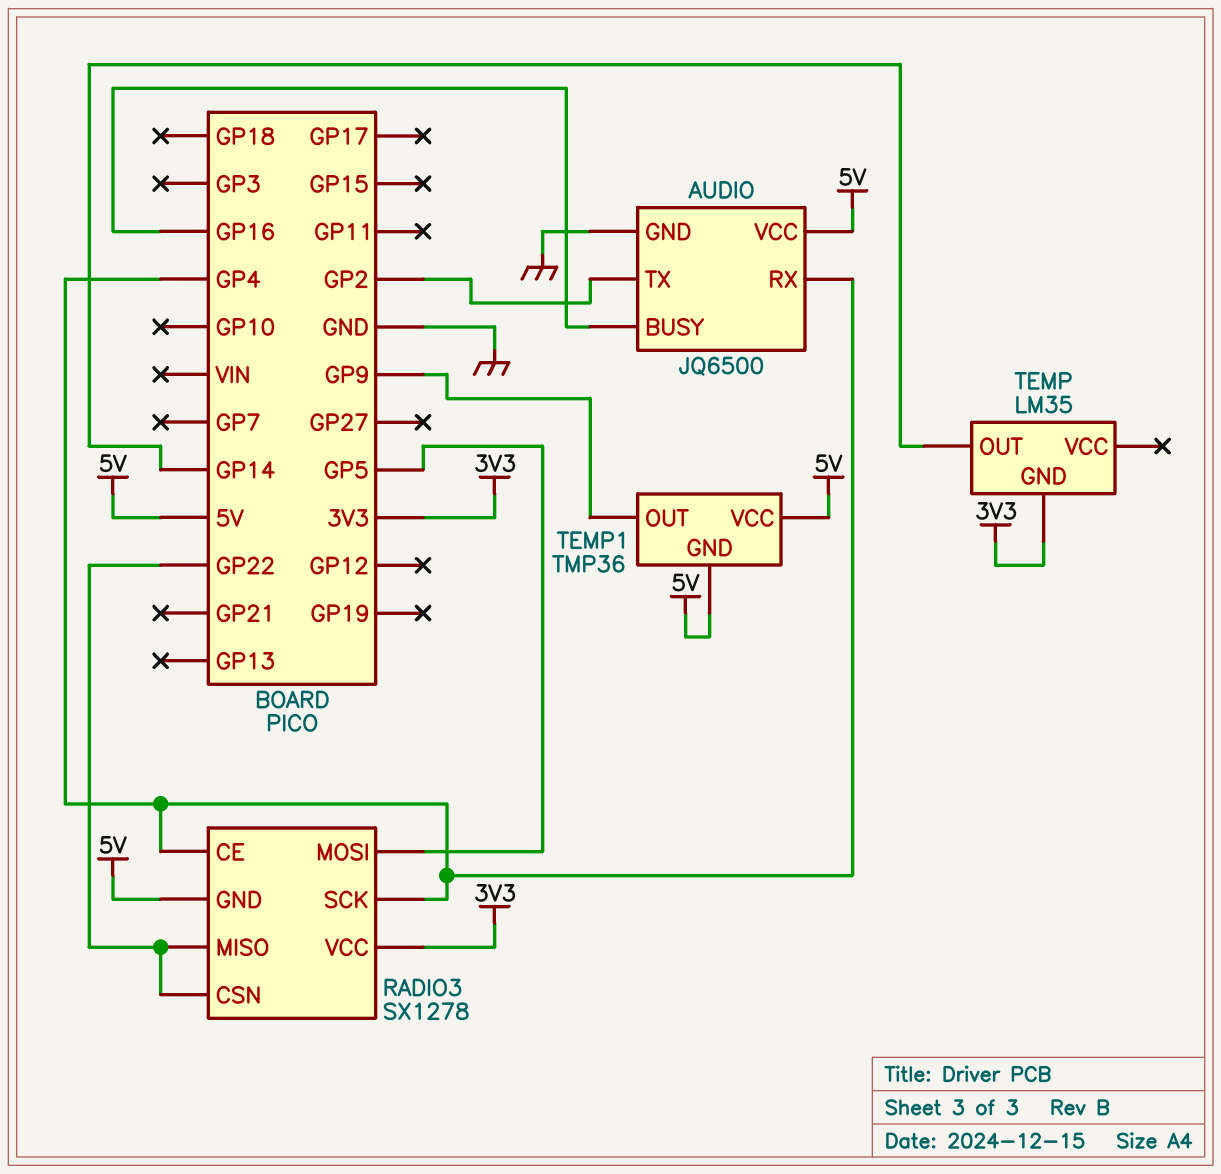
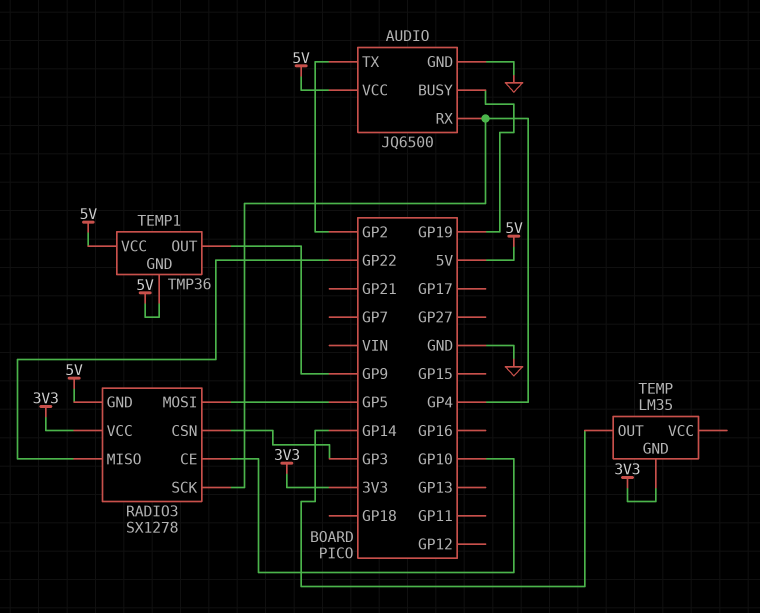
AUDIO pin BUSY: GP16 -> GP19
RADIO3 pin CE: GP4 -> GP10
RADIO3 pin CSN: GP22 -> GP3

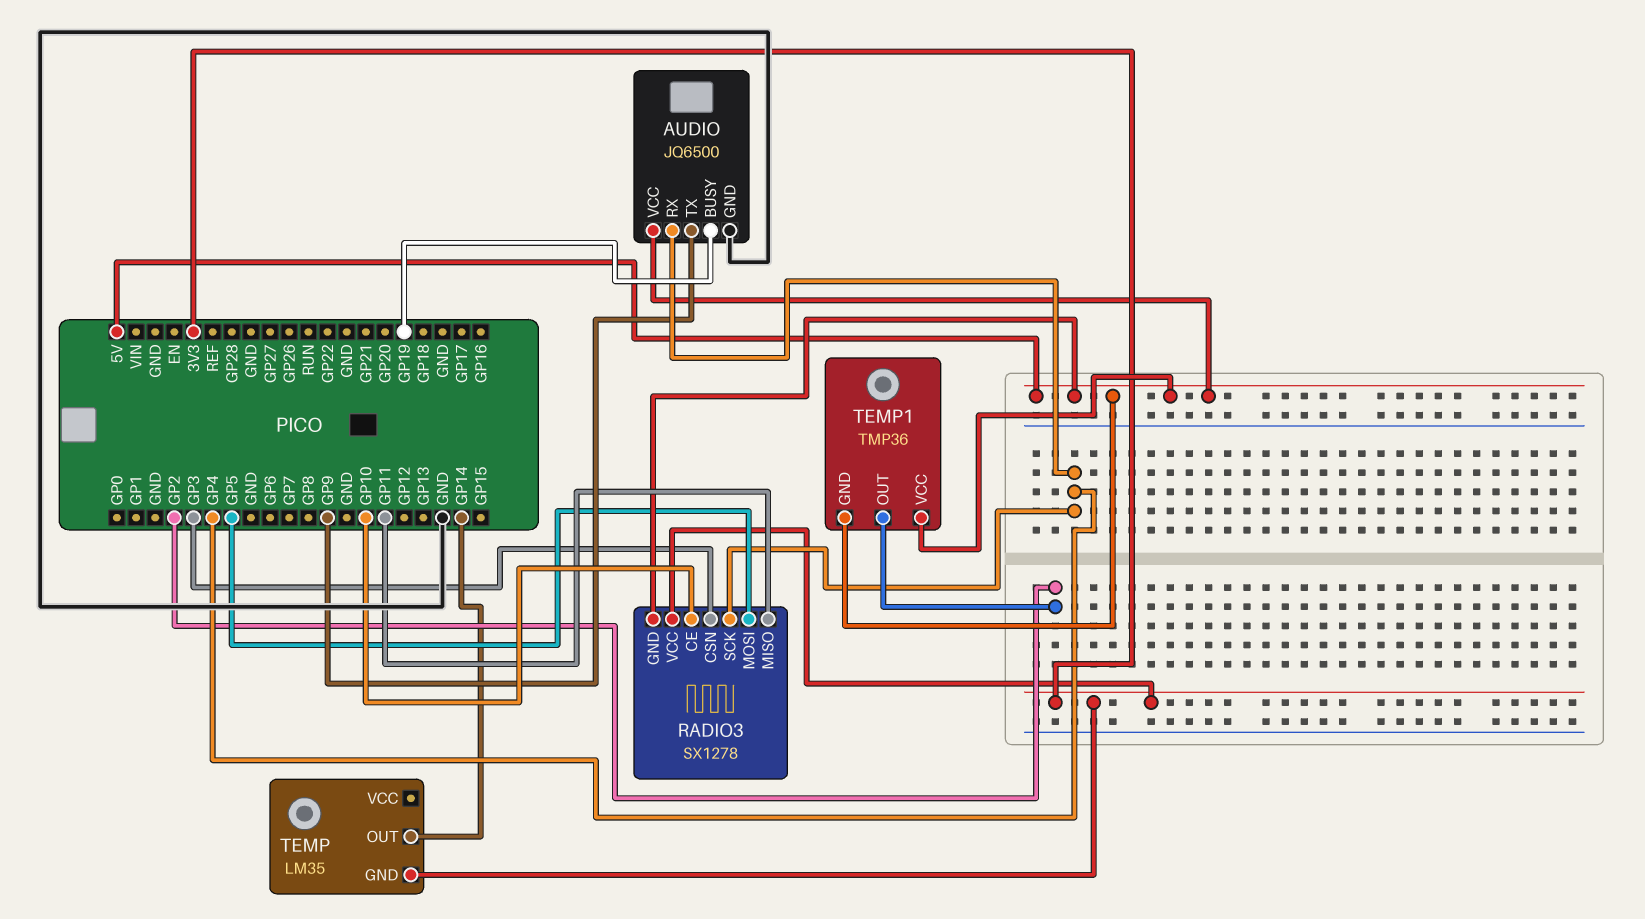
AUDIO pin TX: GP2 -> GP9
RADIO3 pin MISO: GP22 -> GP11
TEMP1 pin OUT: GP9 -> GP2

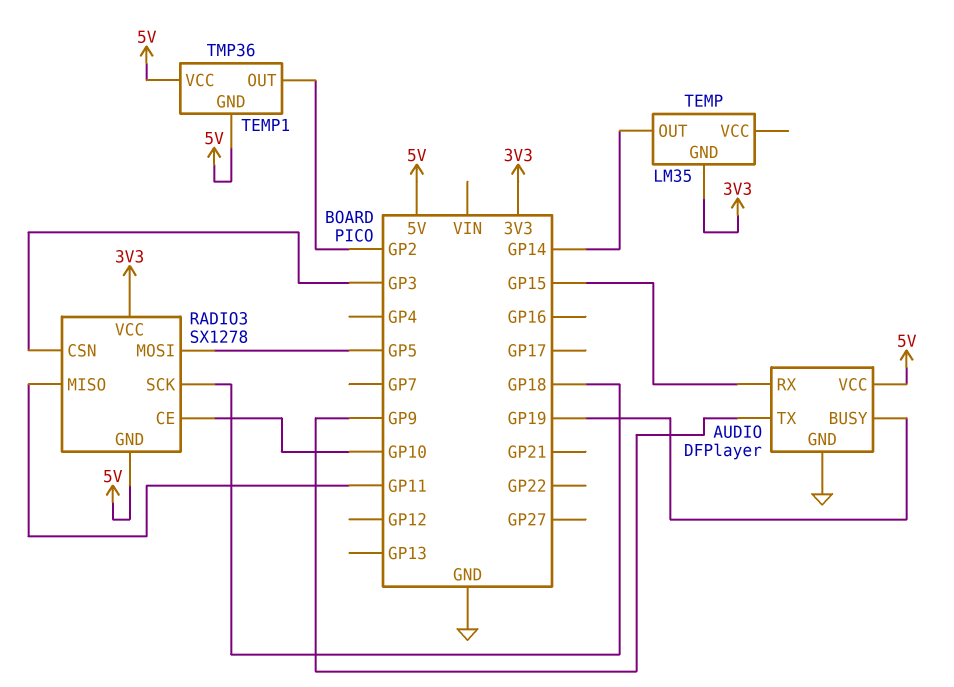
AUDIO: JQ6500 -> DFPlayer
AUDIO pin RX: GP4 -> GP15
RADIO3 pin SCK: GP4 -> GP18

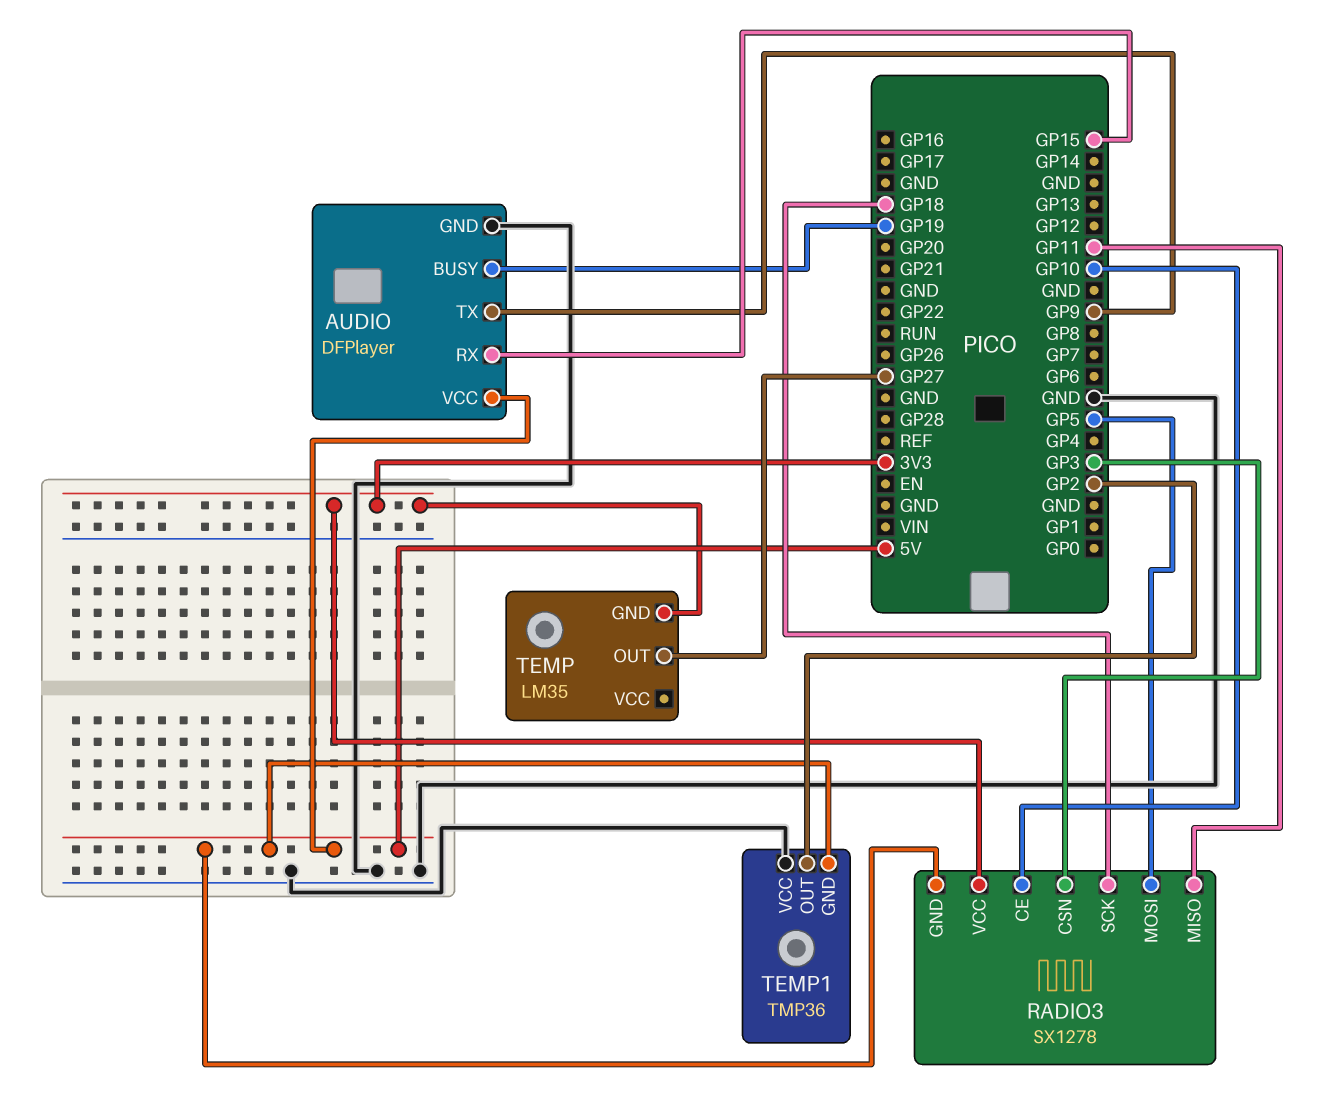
TEMP pin OUT: GP14 -> GP27
TEMP1 pin VCC: 5V -> GND

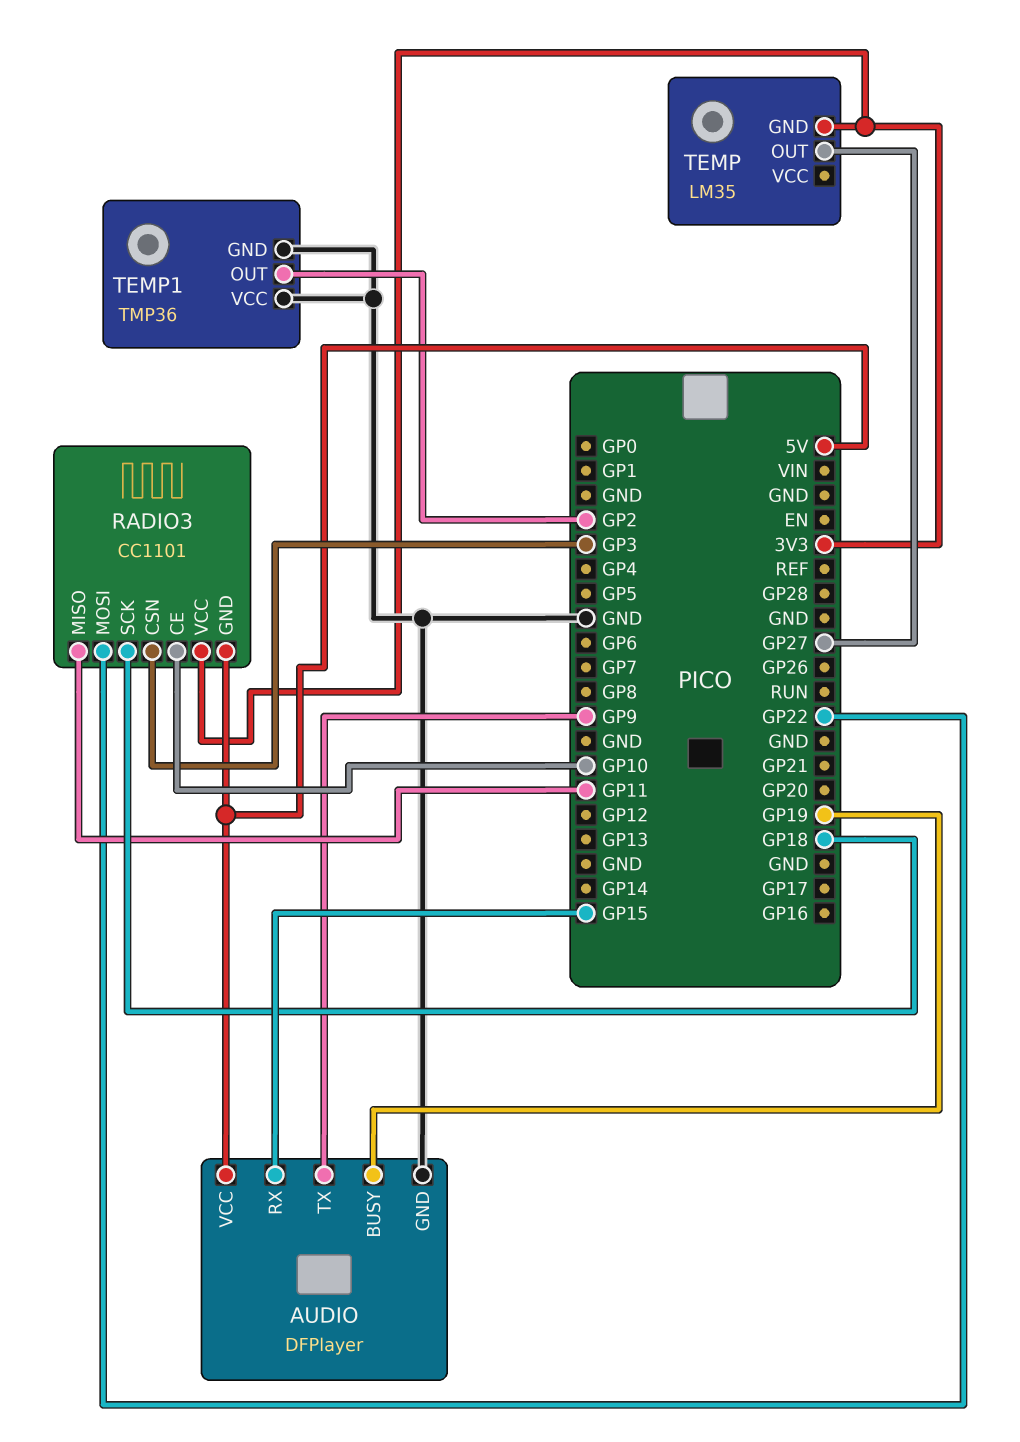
RADIO3: SX1278 -> CC1101
RADIO3 pin MOSI: GP5 -> GP22
TEMP1 pin GND: 5V -> GND

